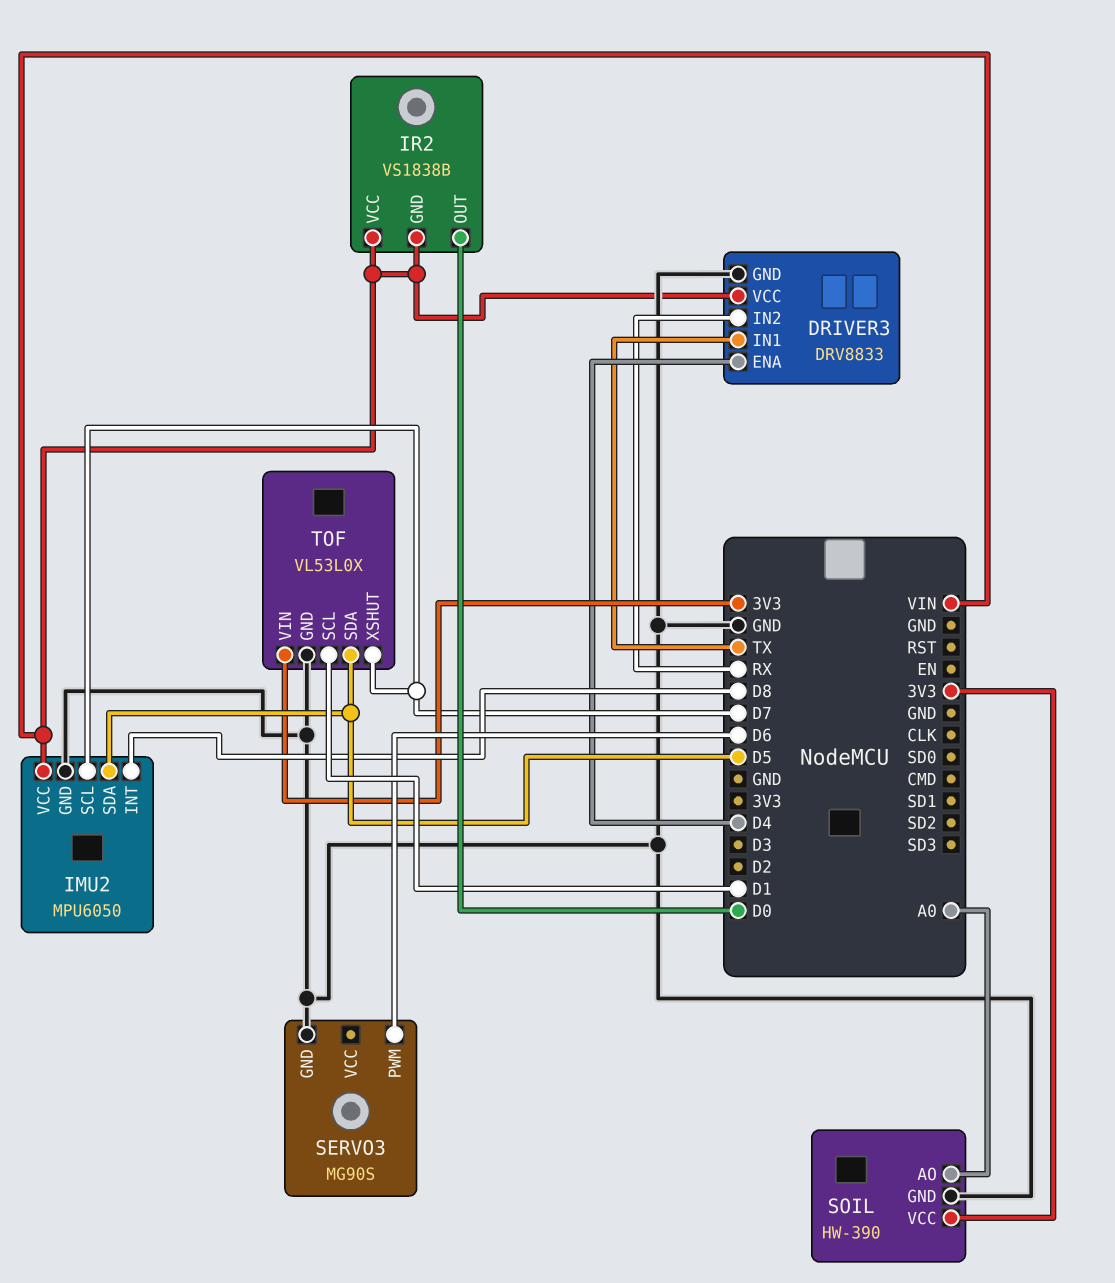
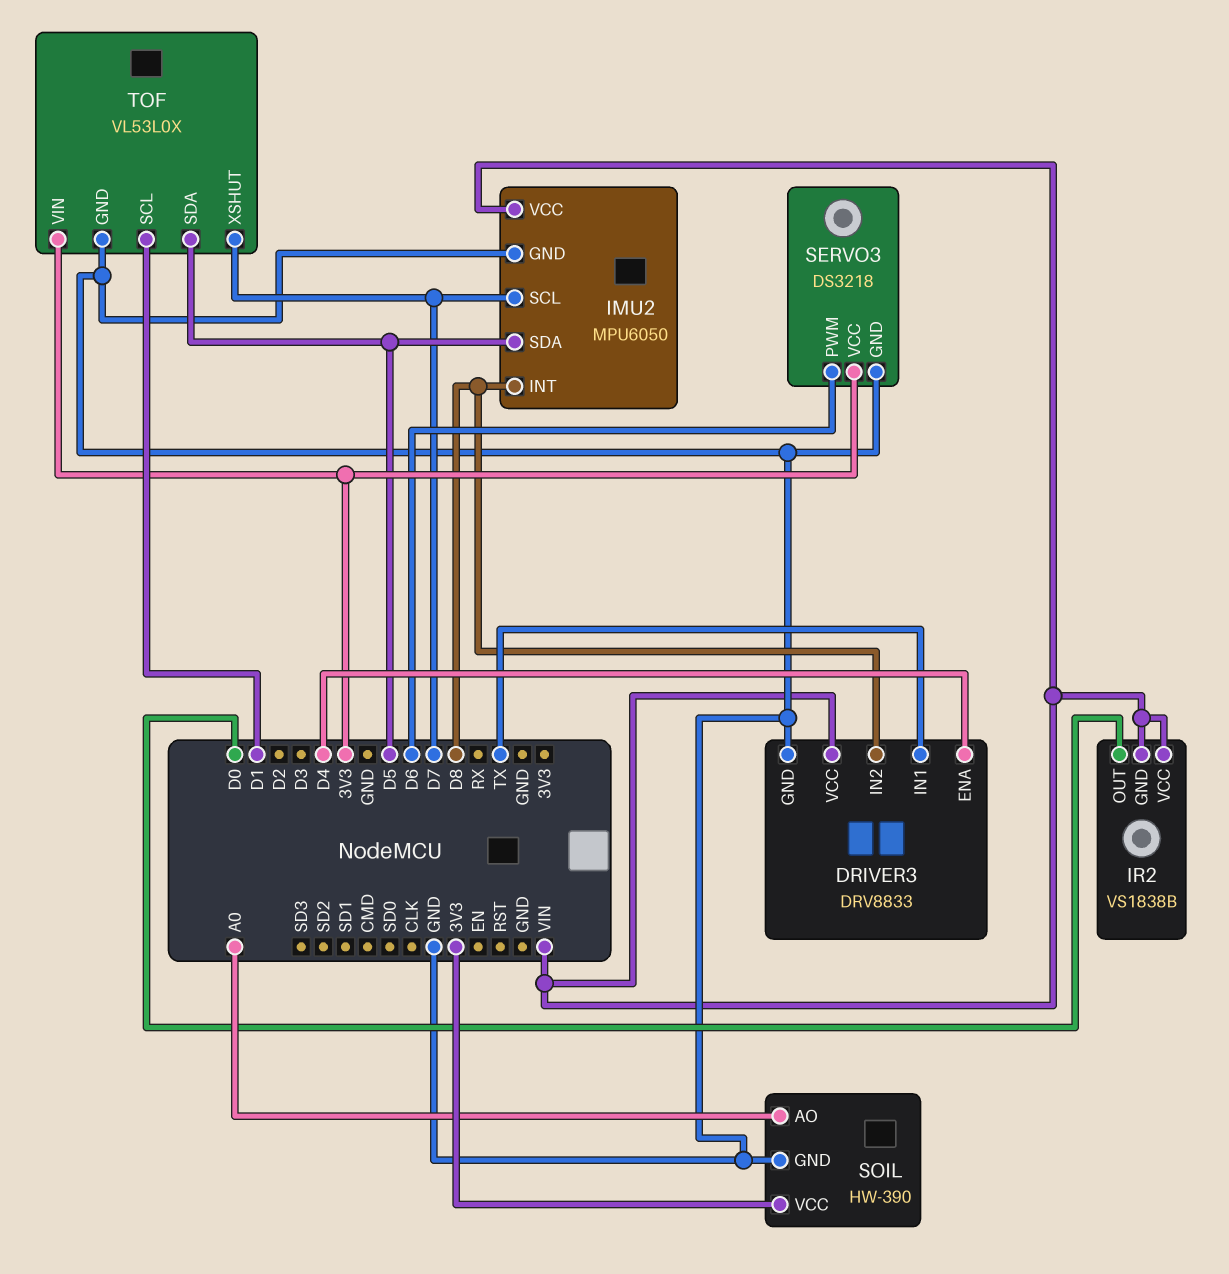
DRIVER3 pin IN2: RX -> D8
SERVO3: MG90S -> DS3218
SERVO3 pin VCC: none -> 3V3

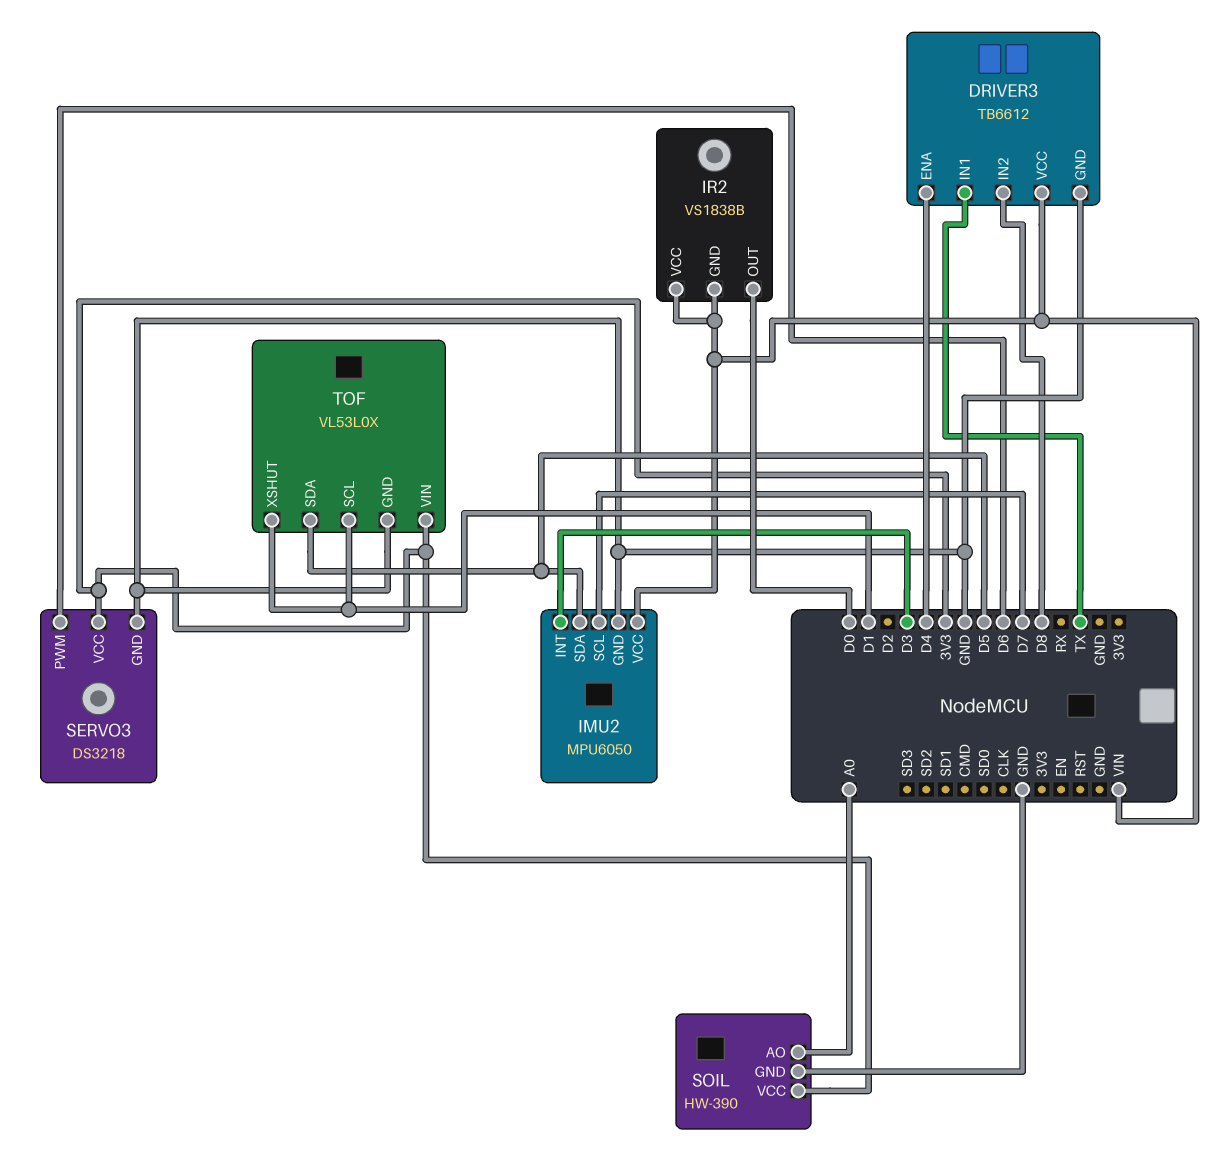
DRIVER3: DRV8833 -> TB6612
IMU2 pin INT: D8 -> D3
TOF pin XSHUT: D7 -> D1

